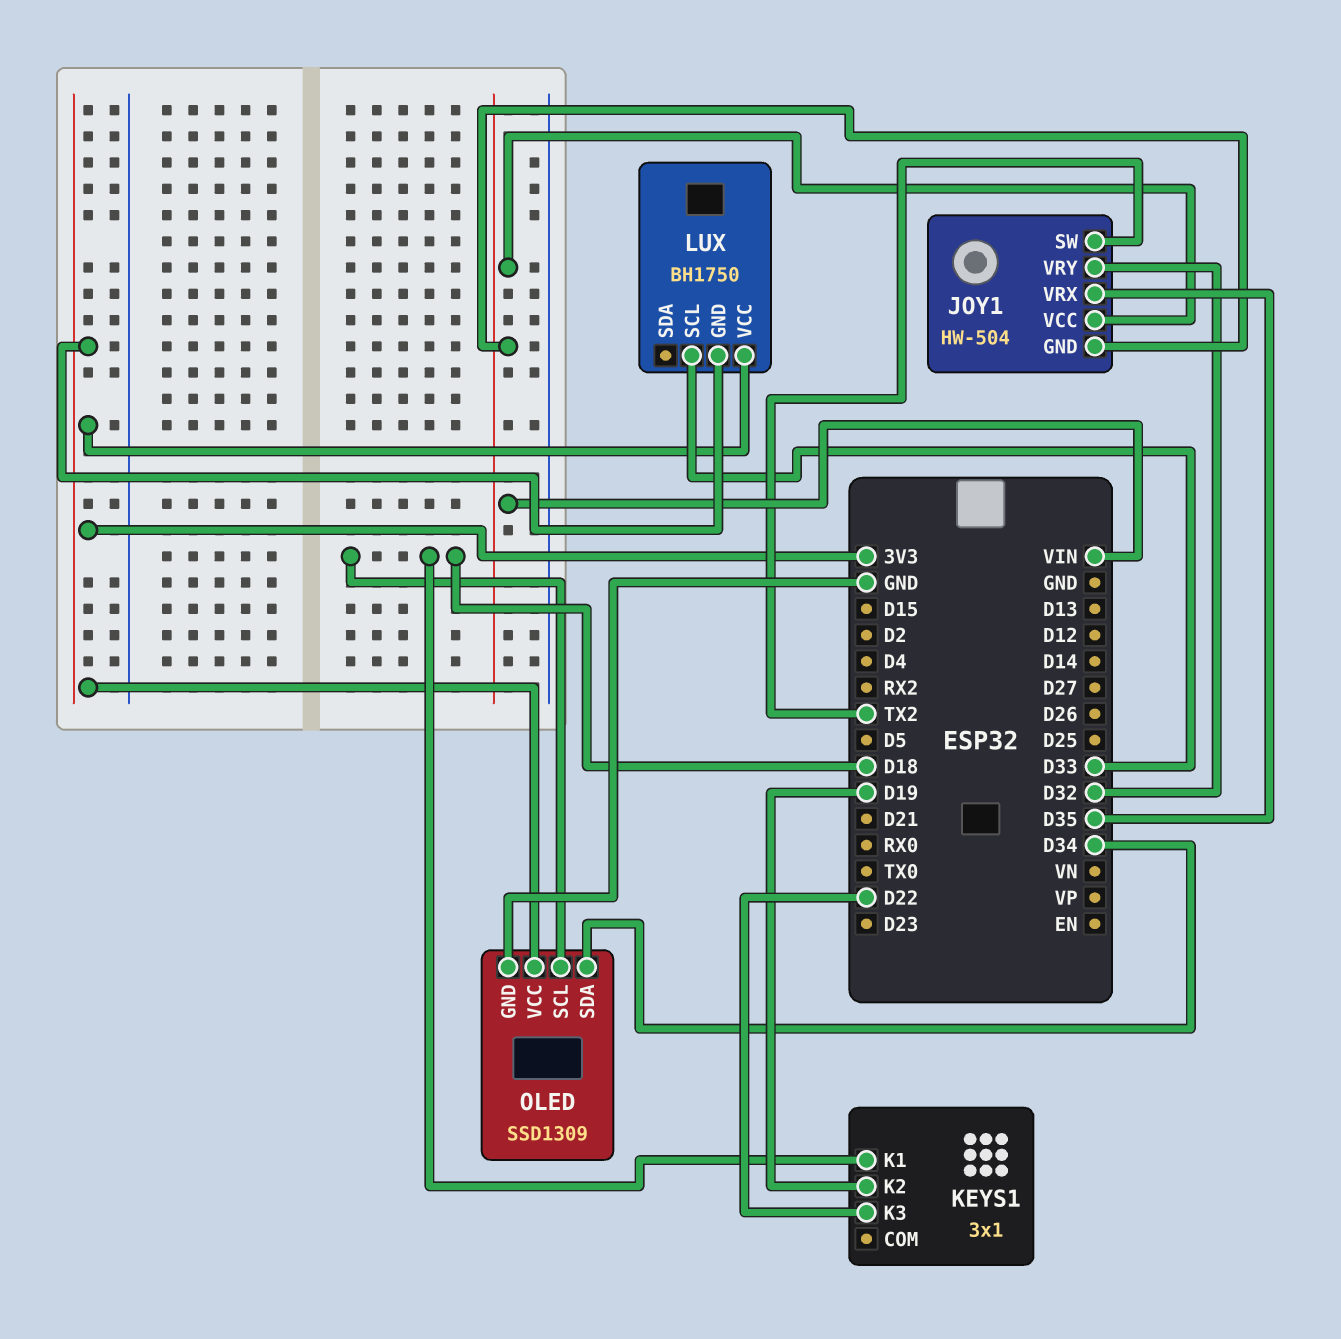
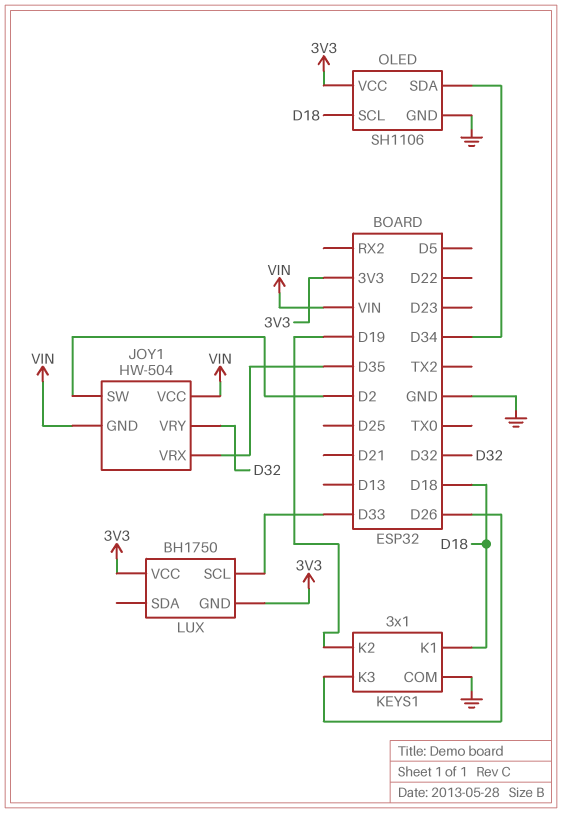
JOY1 pin SW: TX2 -> D2
KEYS1 pin COM: none -> GND
KEYS1 pin K3: D22 -> D26
OLED: SSD1309 -> SH1106

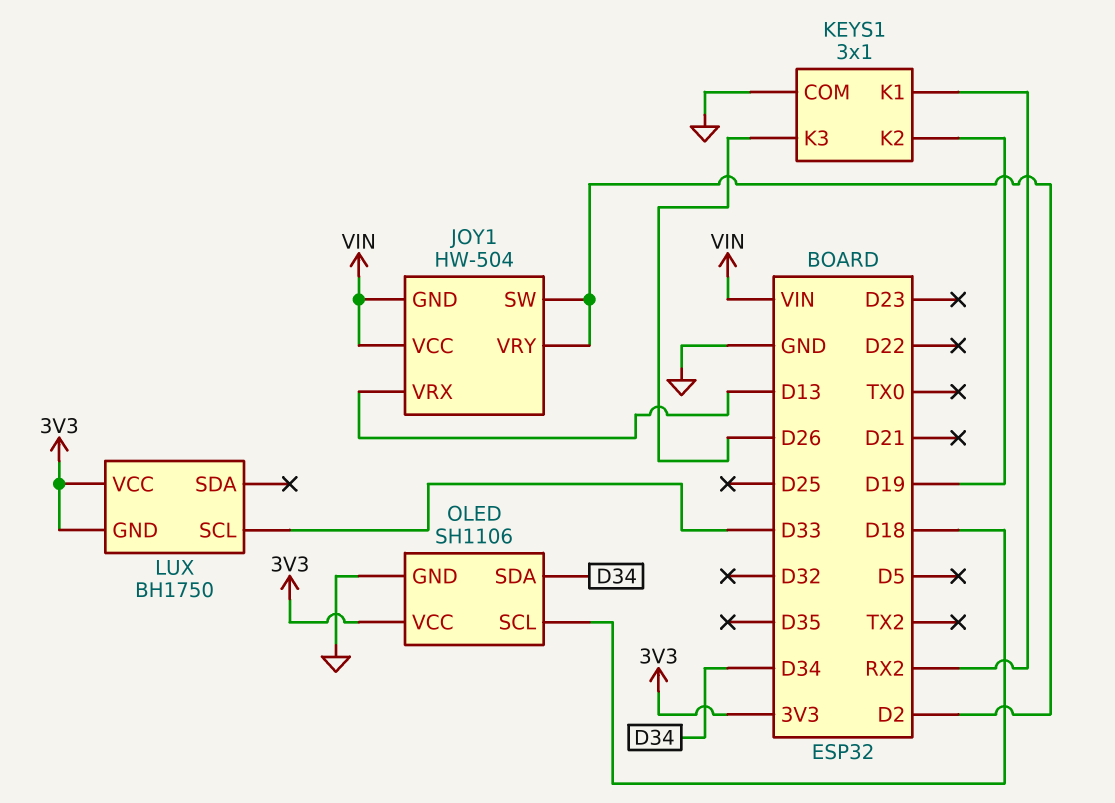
JOY1 pin VRX: D35 -> D13
JOY1 pin VRY: D32 -> D2
KEYS1 pin K1: D18 -> RX2

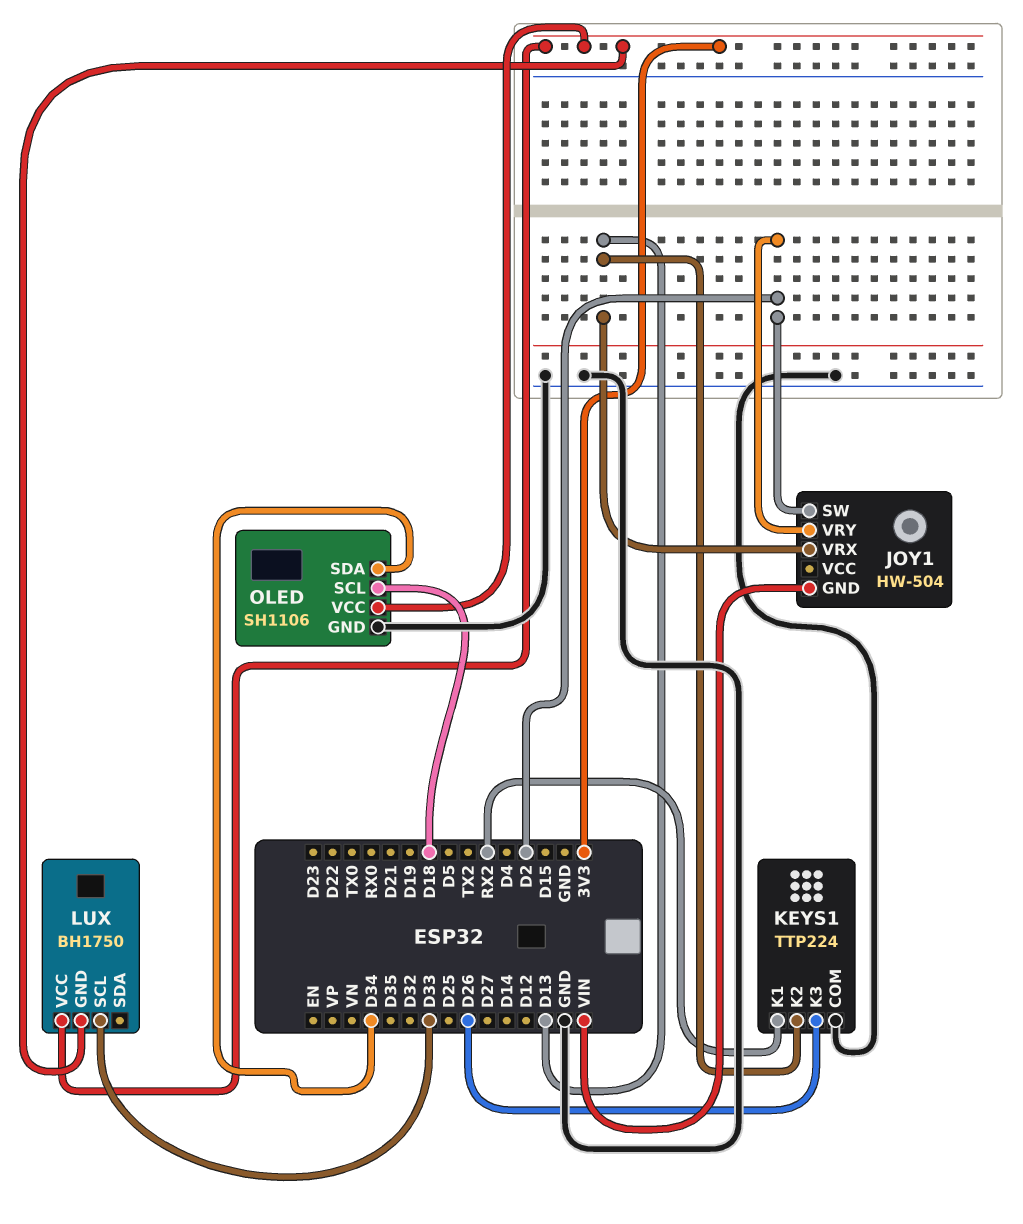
JOY1 pin VCC: VIN -> none
KEYS1: 3x1 -> TTP224
KEYS1 pin K2: D19 -> D13

